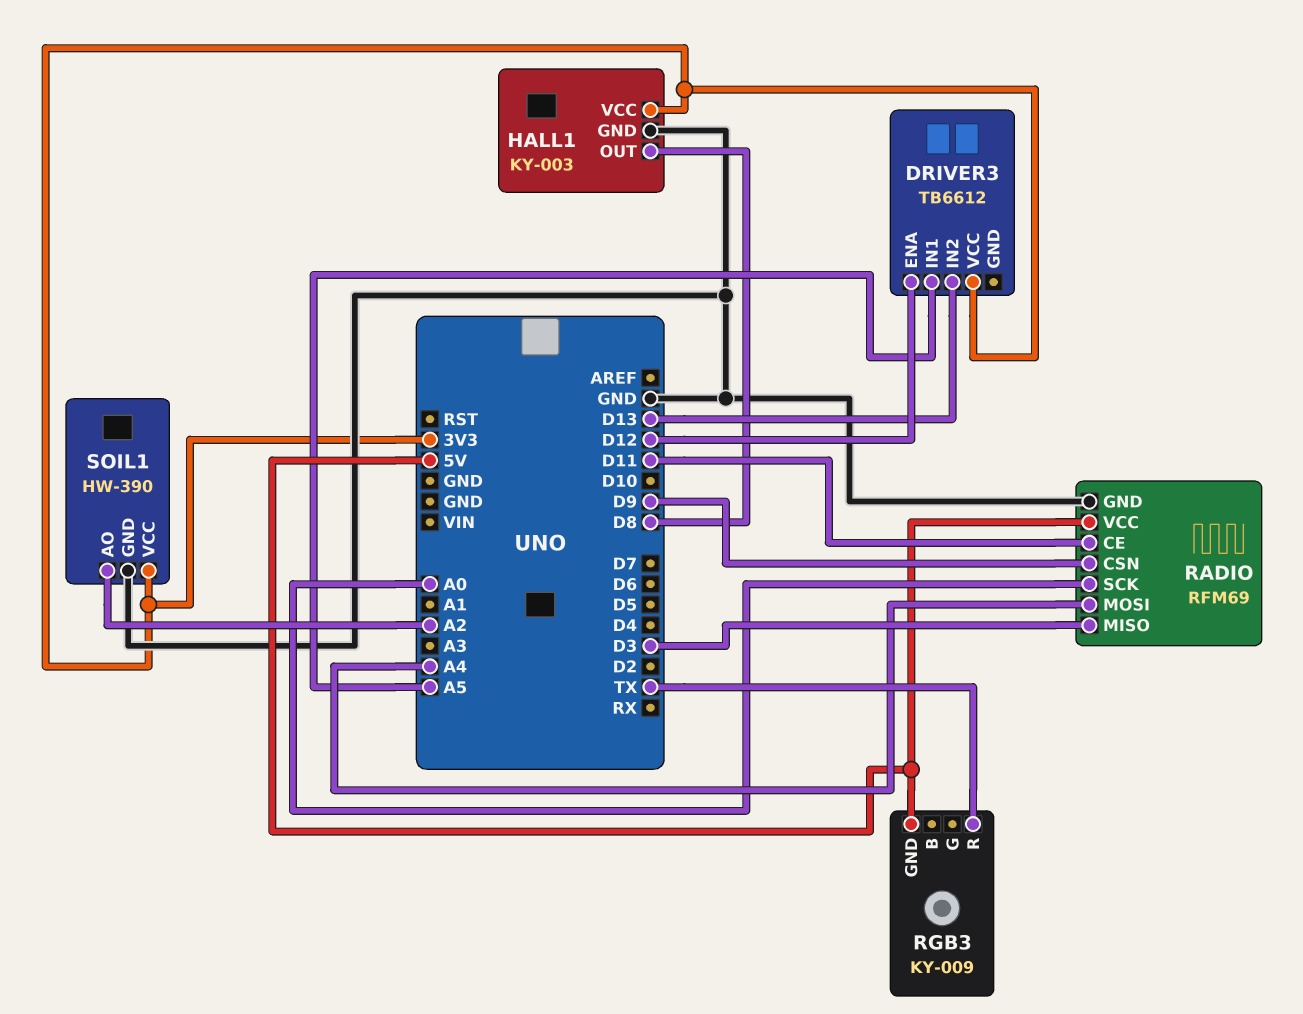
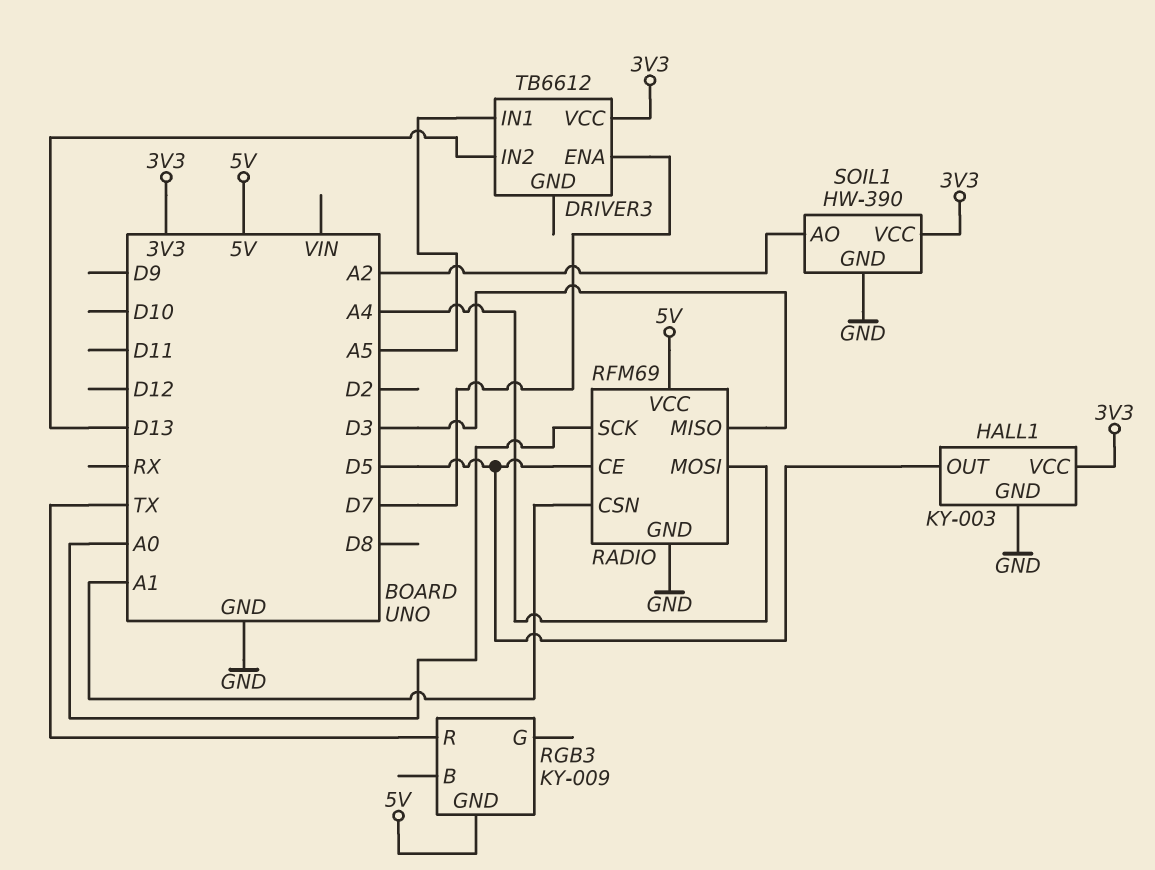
DRIVER3 pin ENA: D12 -> D7
HALL1 pin OUT: D8 -> D5
RADIO pin CE: D11 -> D5
RADIO pin CSN: D9 -> A1

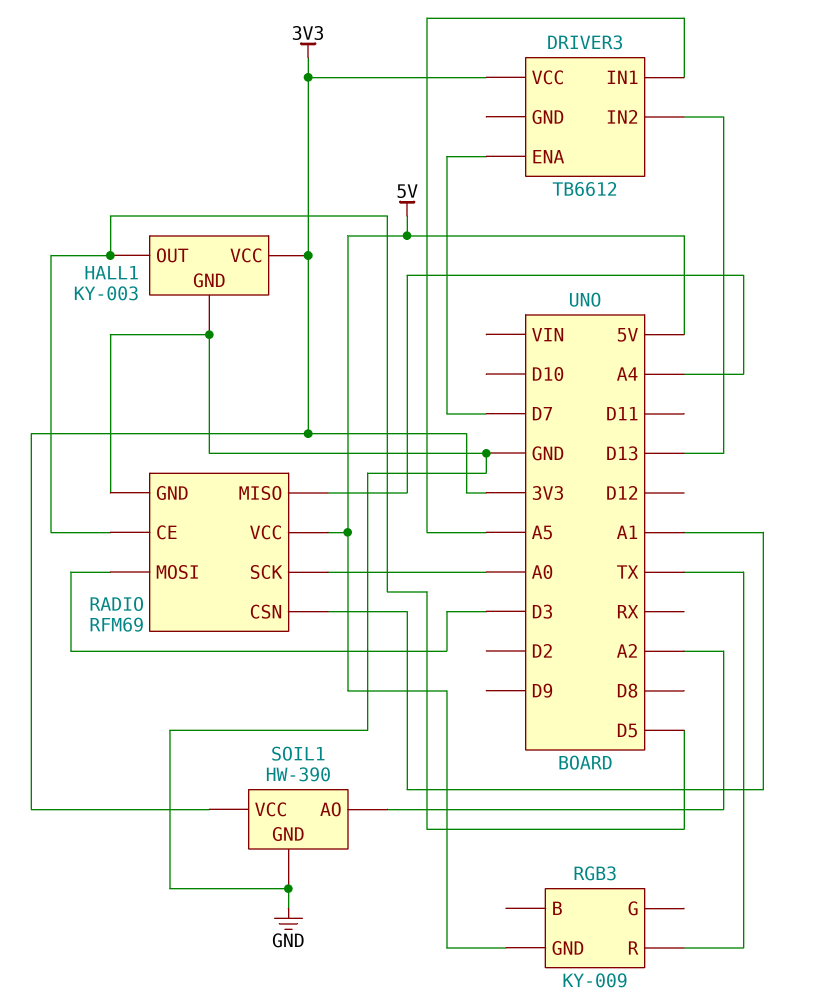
RADIO pin MISO: D3 -> A4
RADIO pin MOSI: A4 -> D3

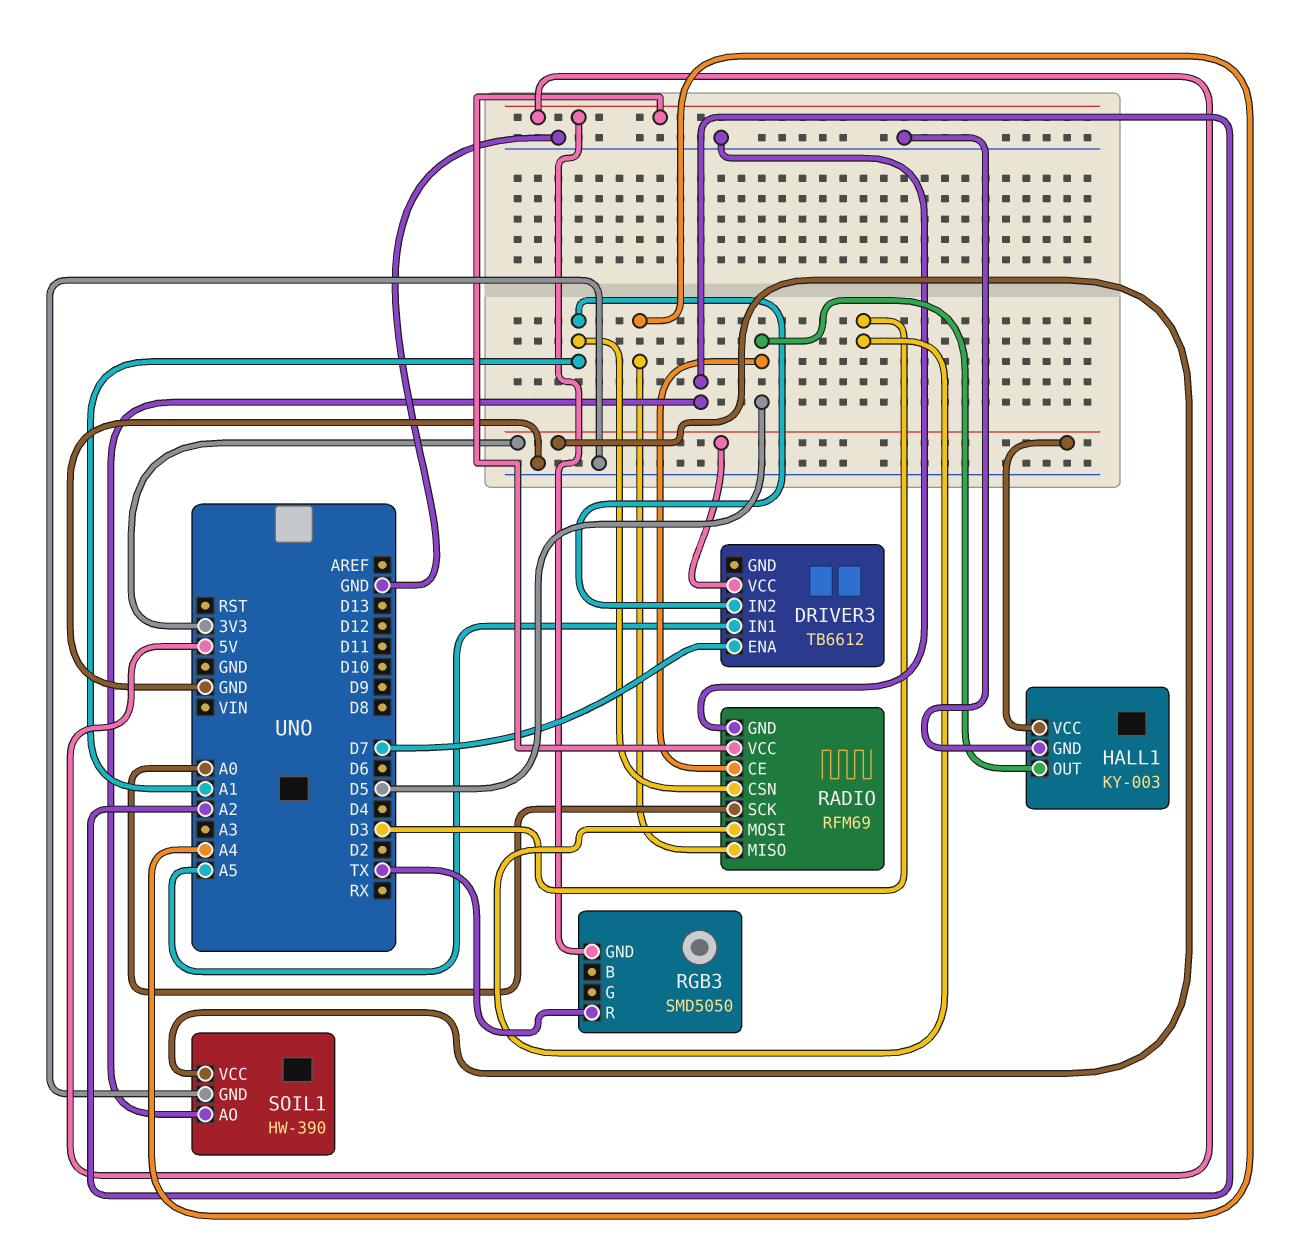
DRIVER3 pin IN2: D13 -> A1
RGB3: KY-009 -> SMD5050

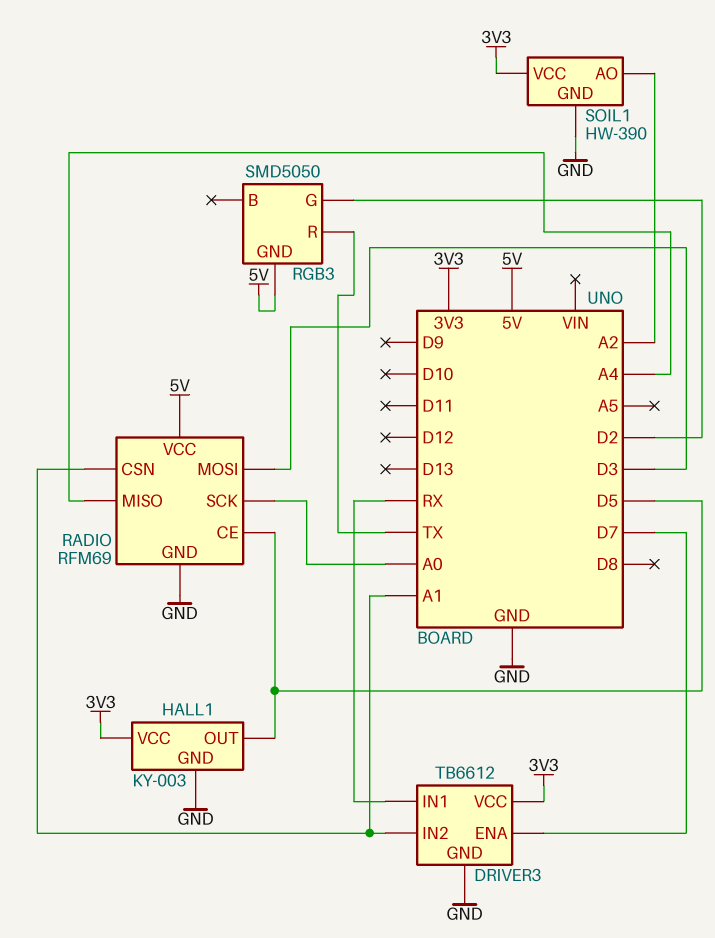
DRIVER3 pin GND: none -> GND
DRIVER3 pin IN1: A5 -> RX
RGB3 pin G: none -> D2

